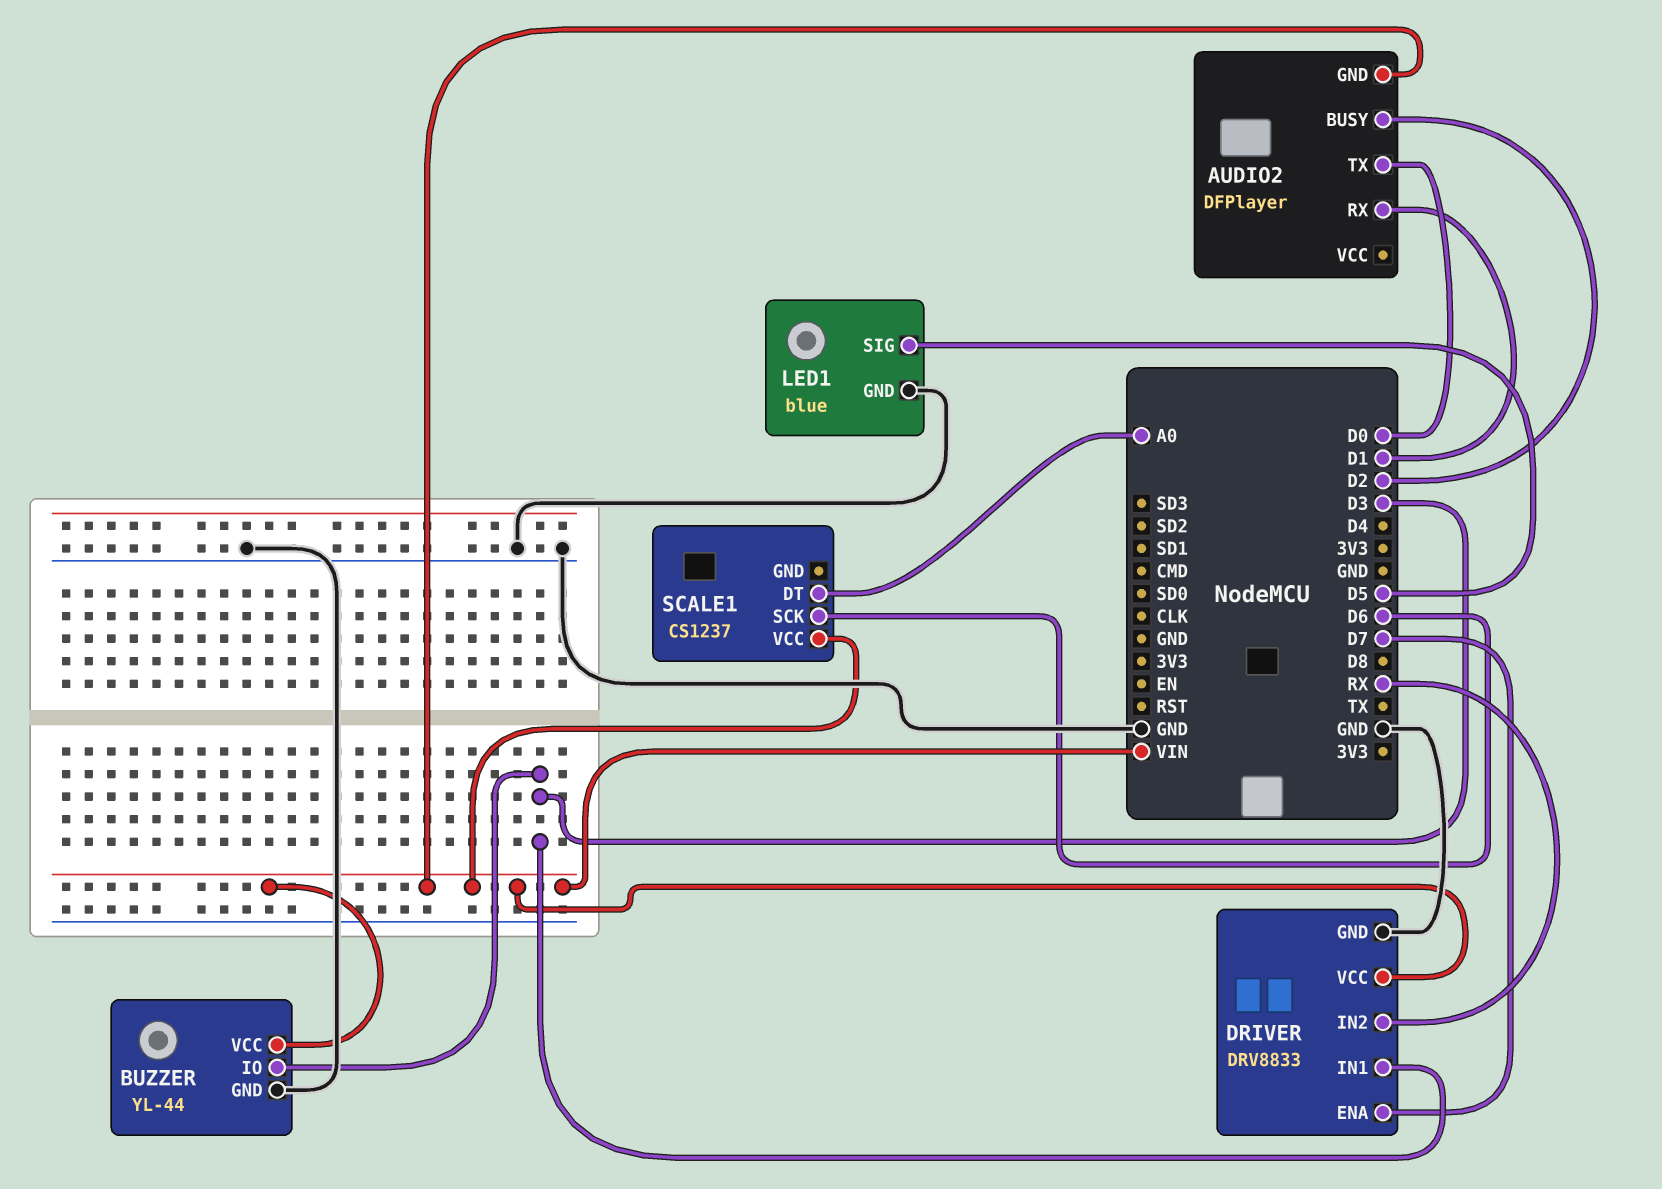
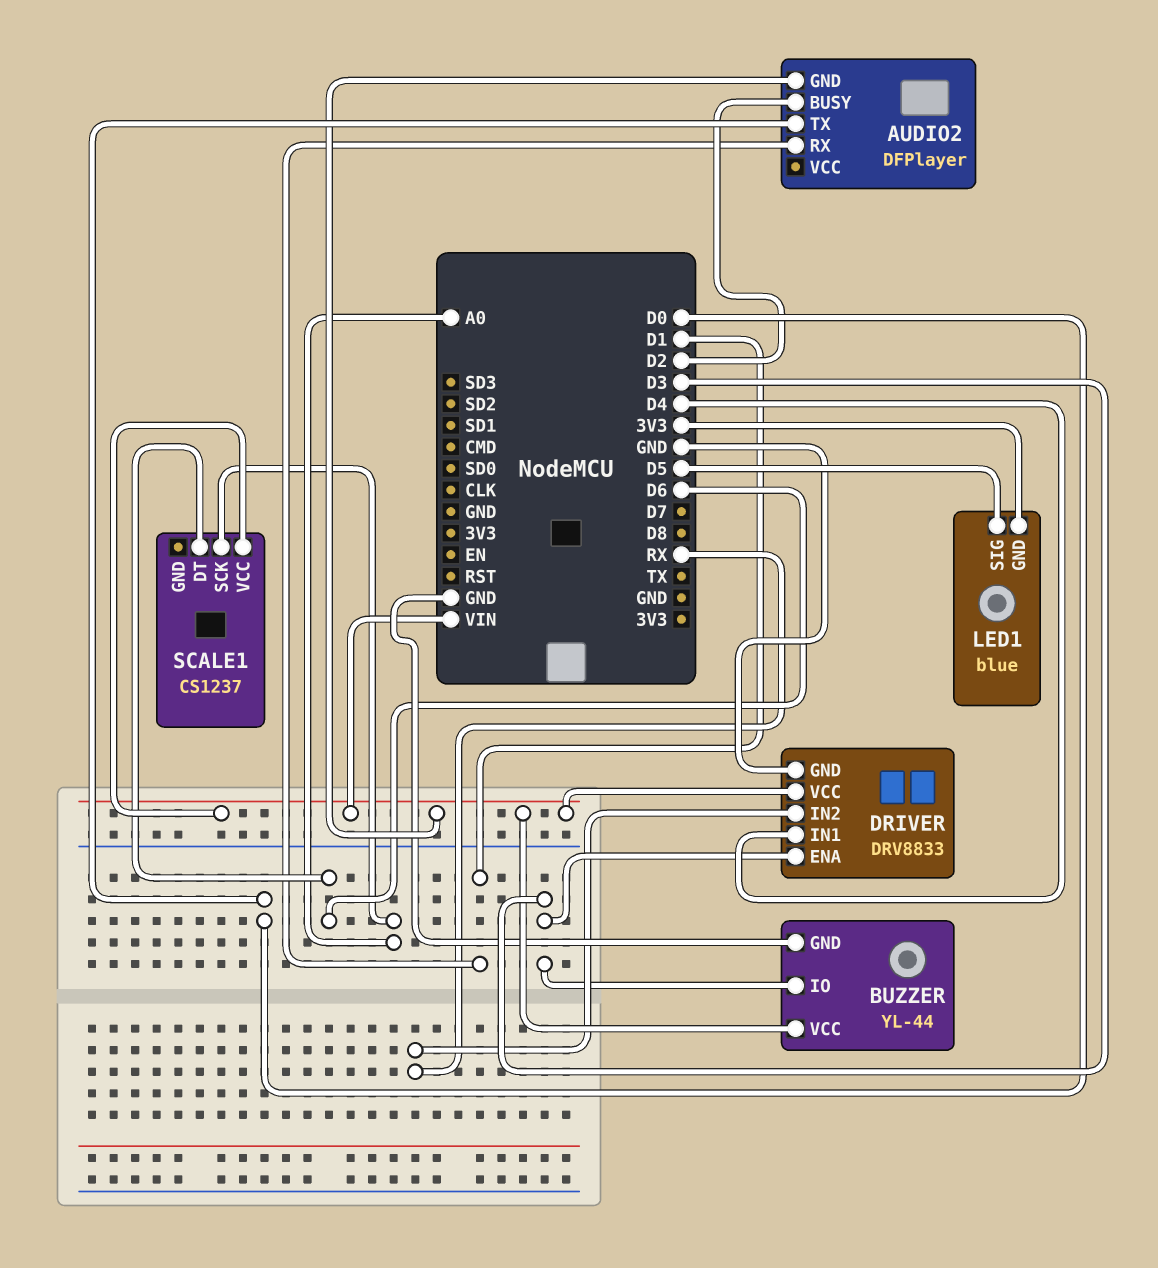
DRIVER pin ENA: D7 -> D3
DRIVER pin IN1: D3 -> D4
LED1 pin GND: GND -> 3V3
SCALE1 pin DT: A0 -> D6
SCALE1 pin SCK: D6 -> A0

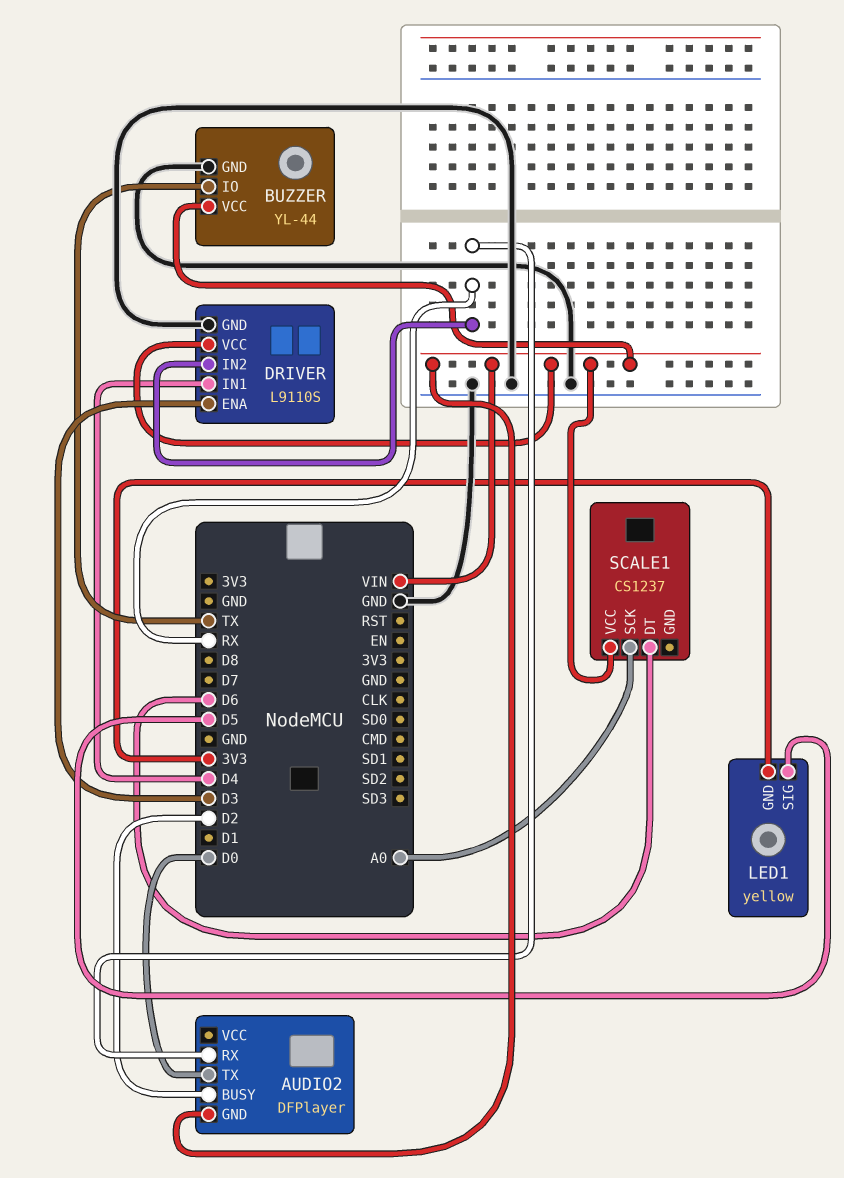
AUDIO2 pin RX: D1 -> RX
BUZZER pin IO: D3 -> TX
DRIVER: DRV8833 -> L9110S
LED1: blue -> yellow

